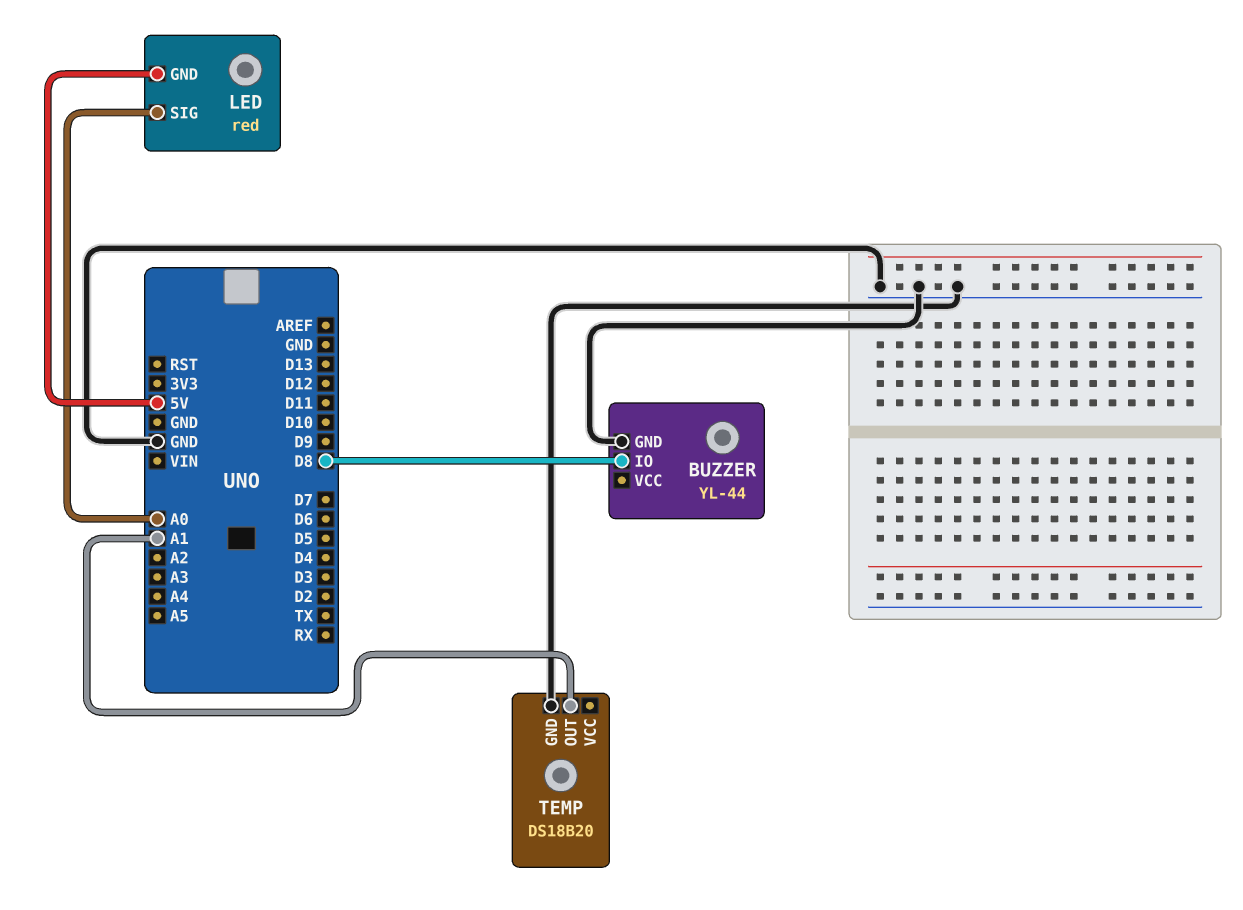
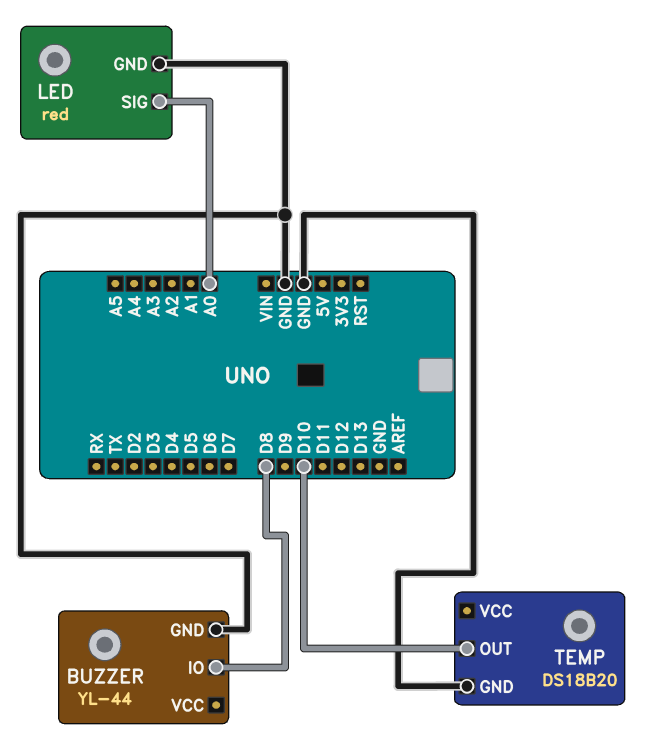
LED pin GND: 5V -> GND
TEMP pin OUT: A1 -> D10

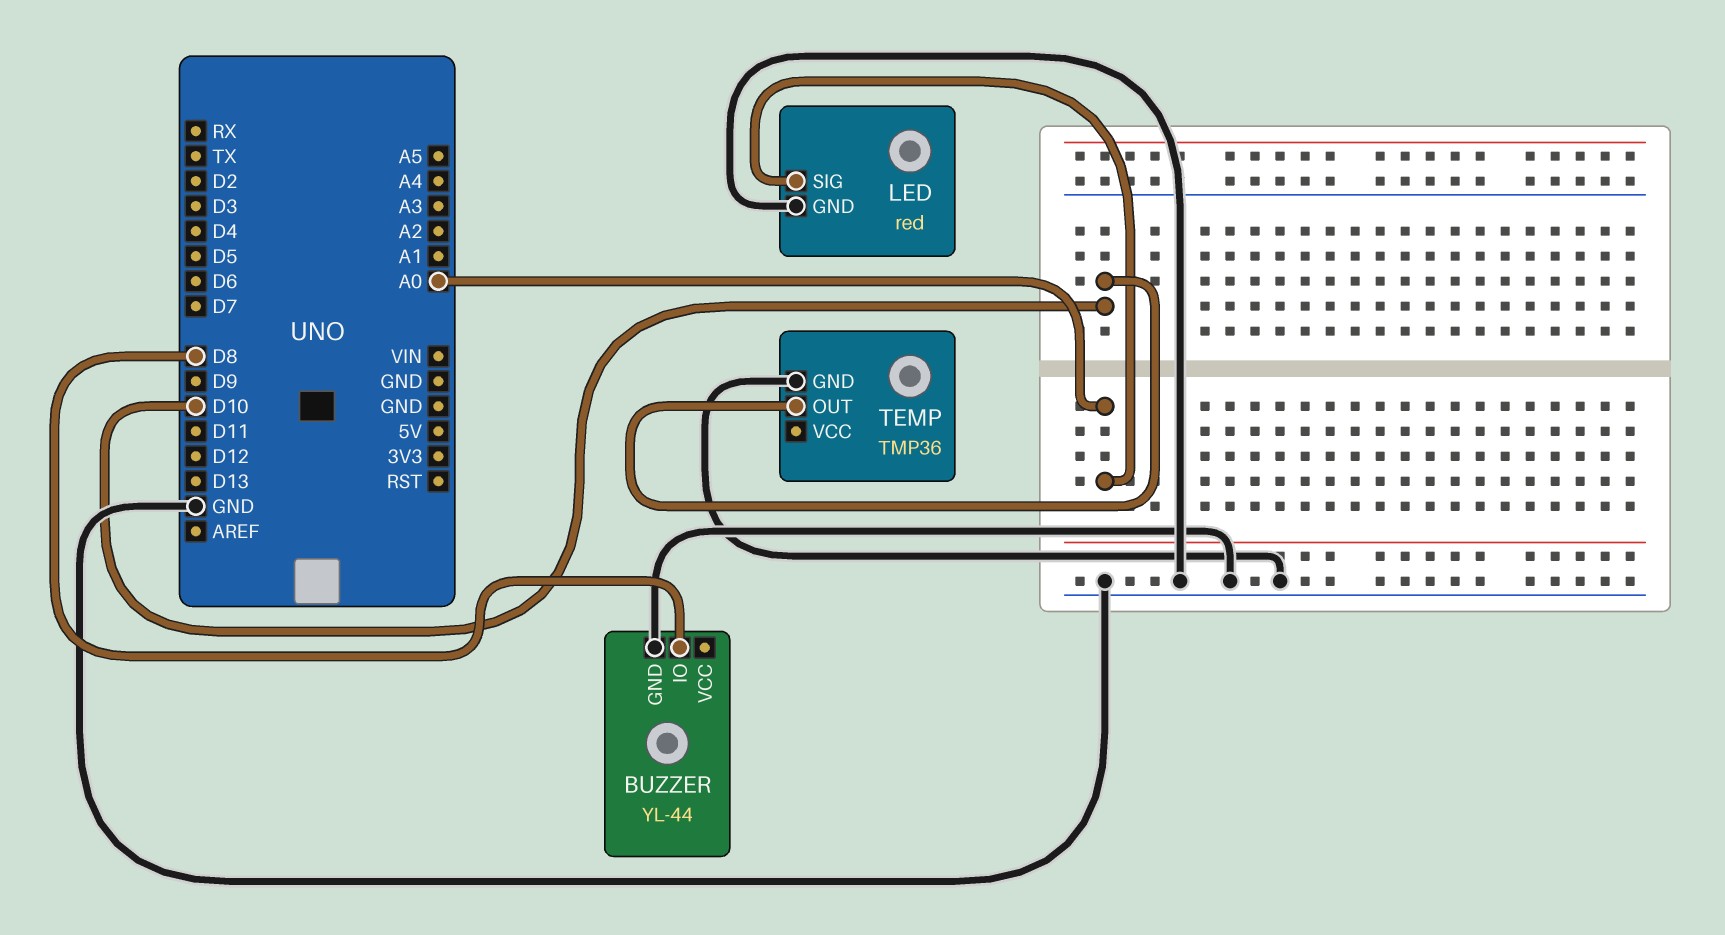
TEMP: DS18B20 -> TMP36

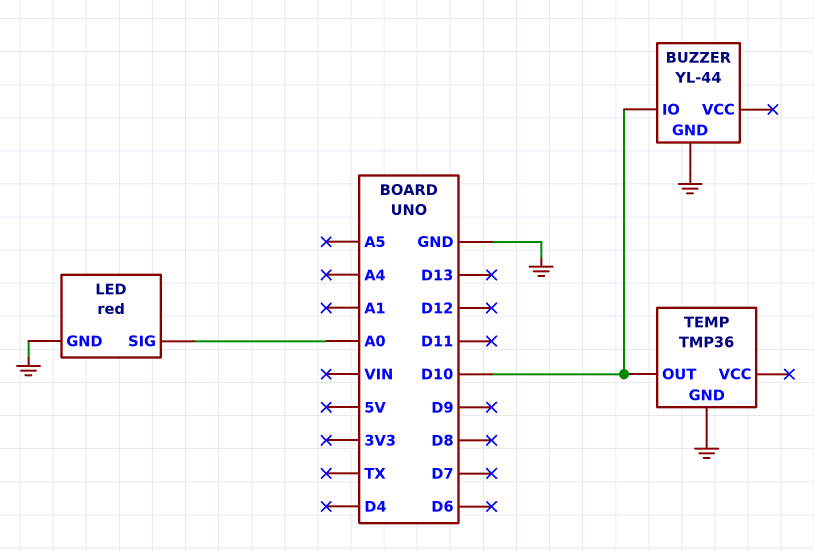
BUZZER pin IO: D8 -> D10

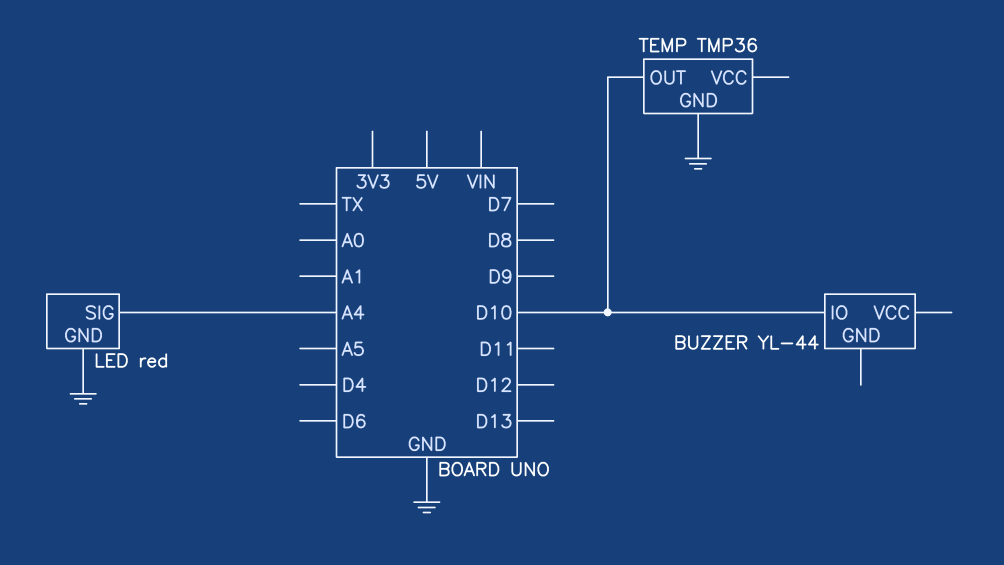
BUZZER pin GND: GND -> none
LED pin SIG: A0 -> A4

